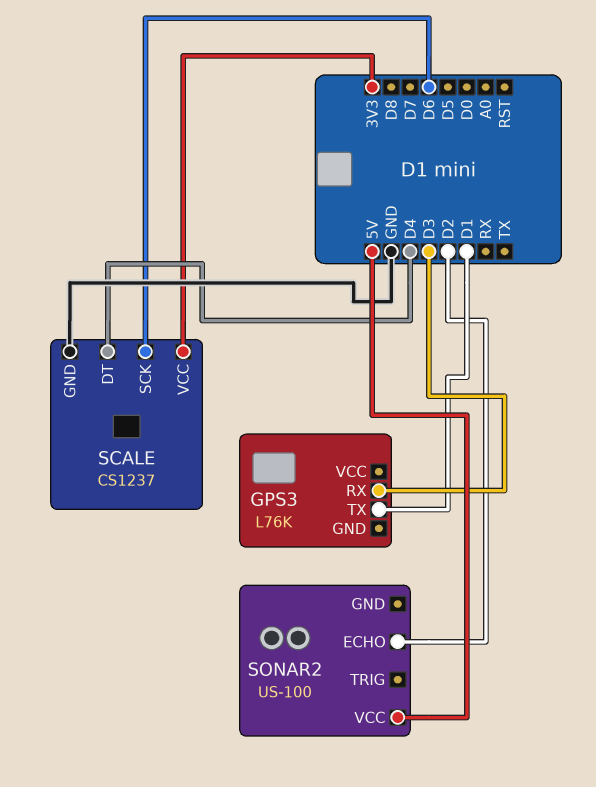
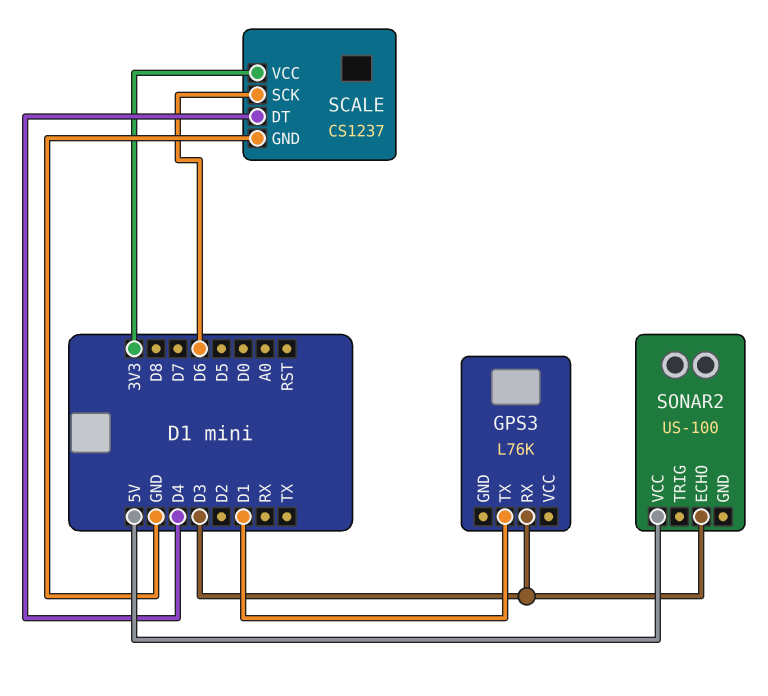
SONAR2 pin ECHO: D2 -> D3

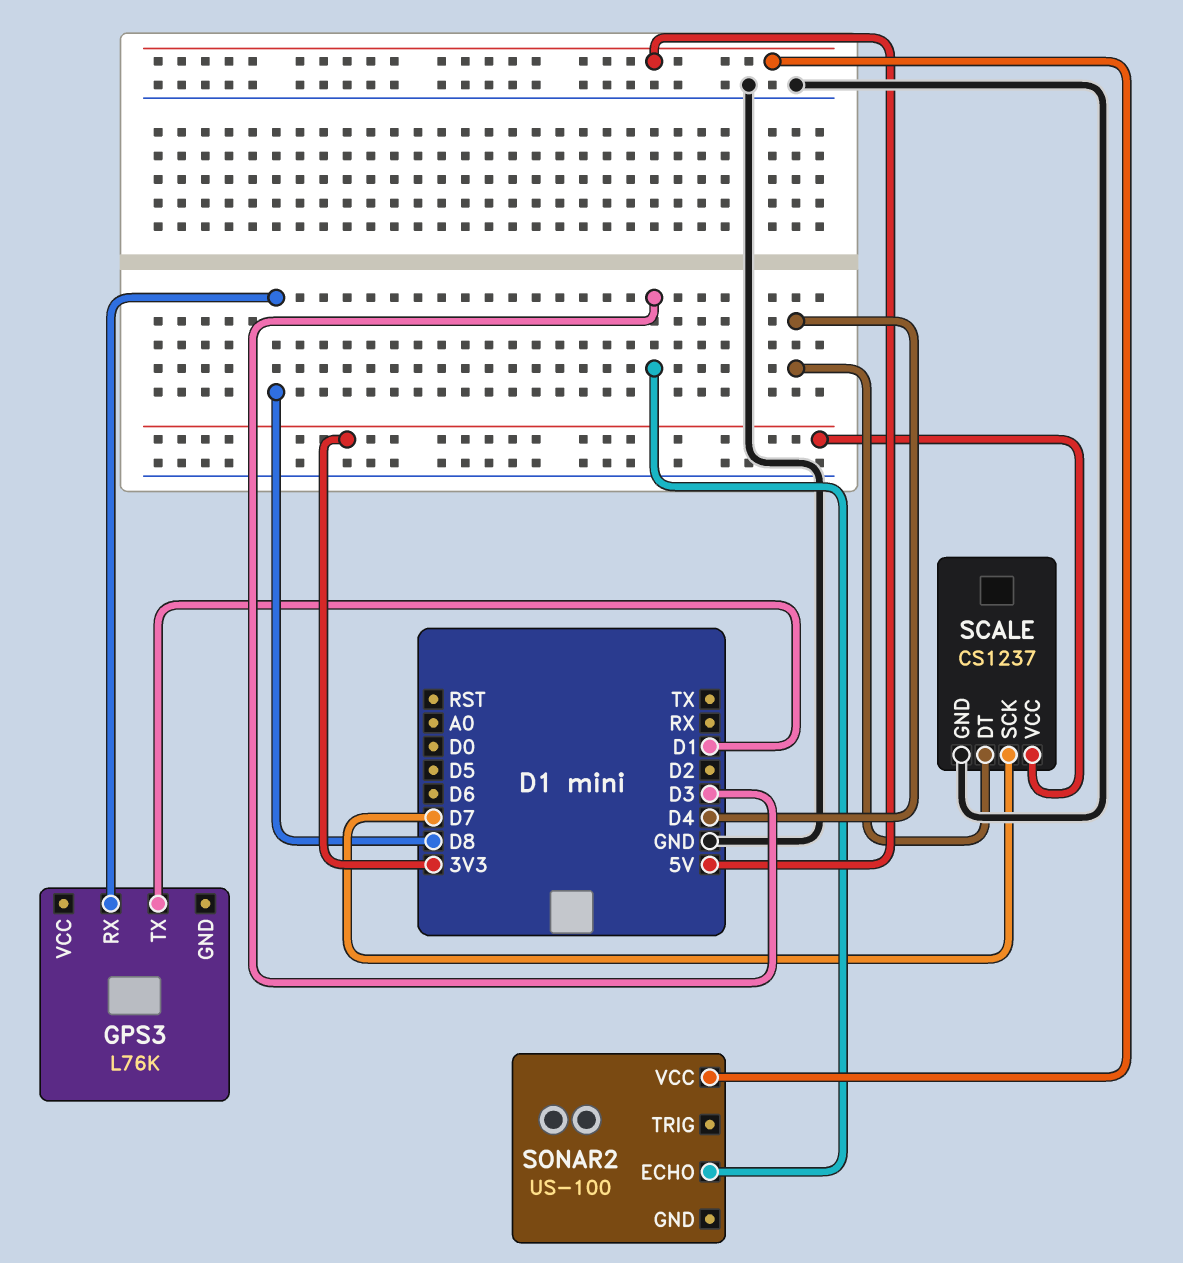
GPS3 pin RX: D3 -> D8
SCALE pin SCK: D6 -> D7

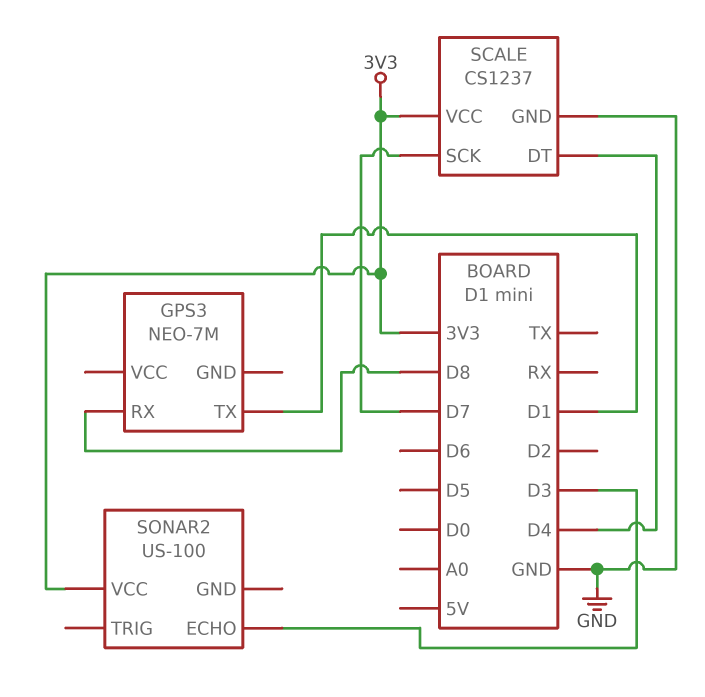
GPS3: L76K -> NEO-7M
SONAR2 pin VCC: 5V -> 3V3

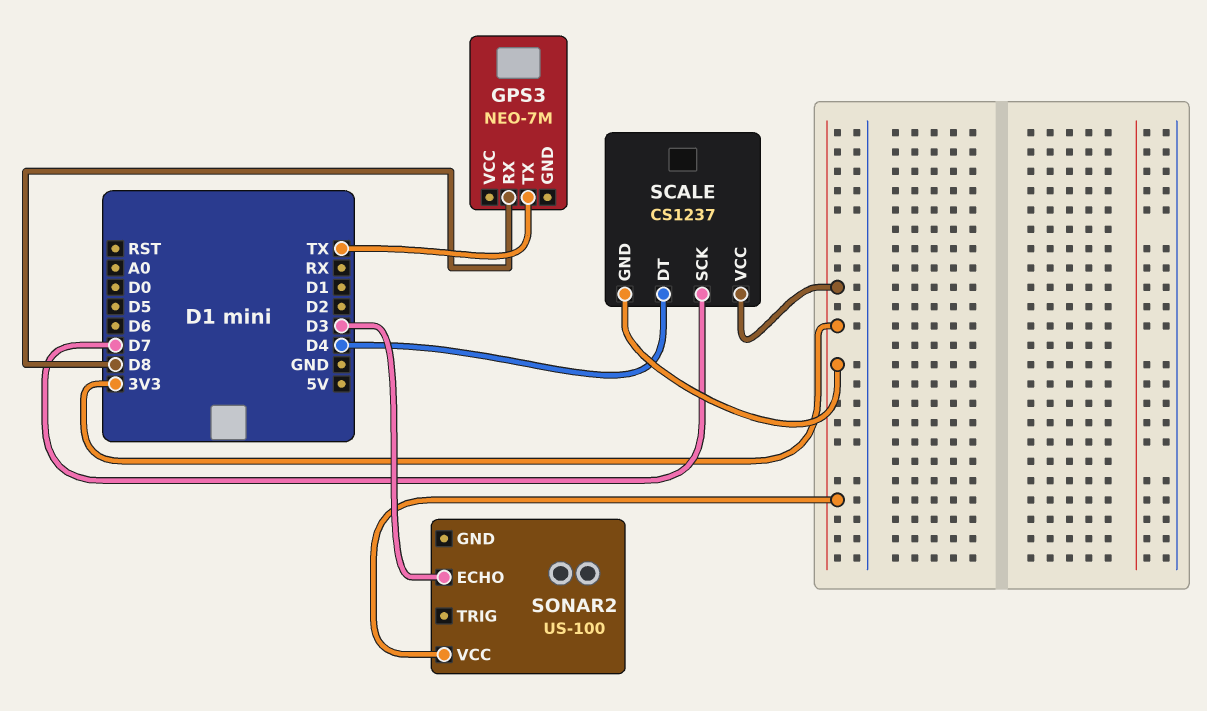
GPS3 pin TX: D1 -> TX
SCALE pin GND: GND -> 3V3

